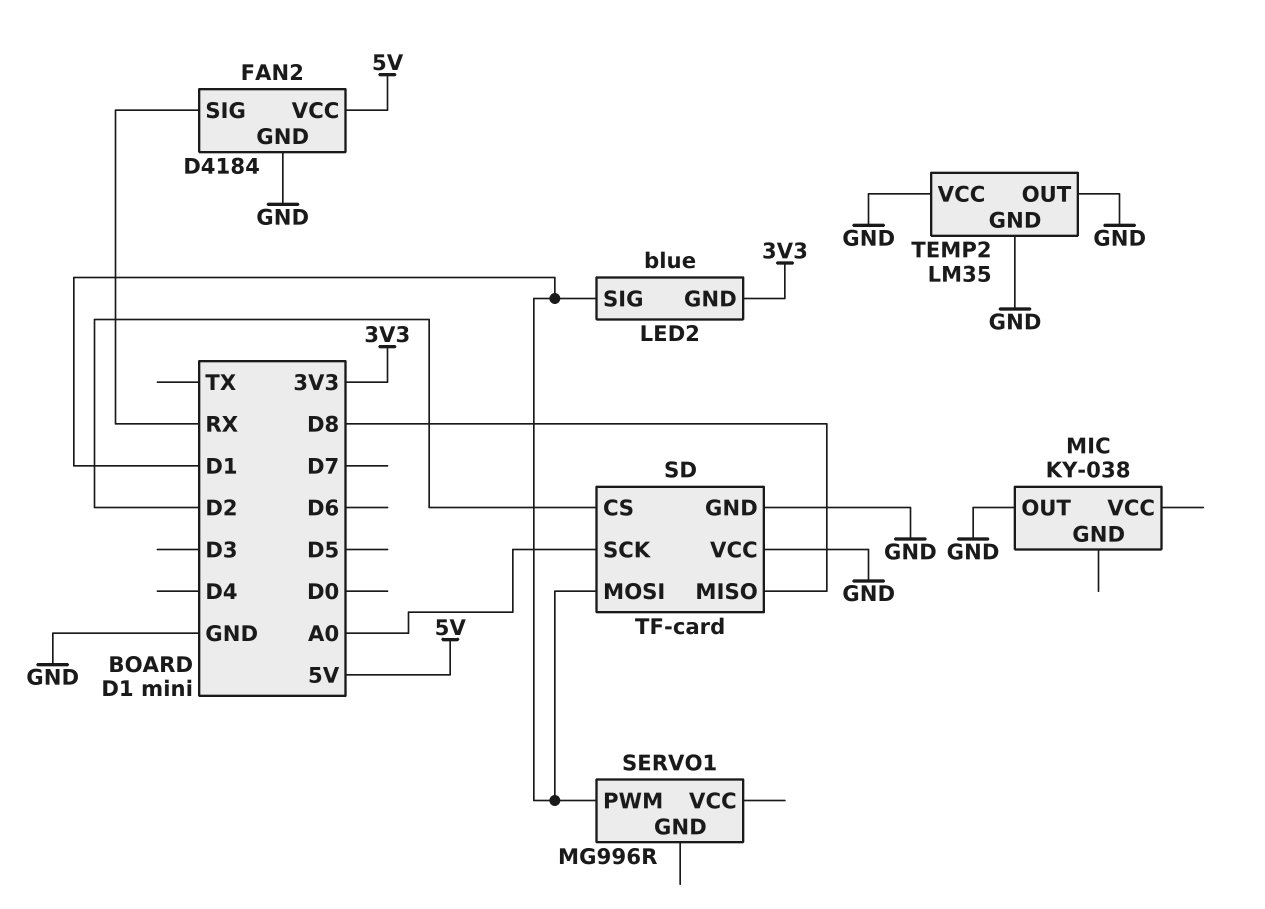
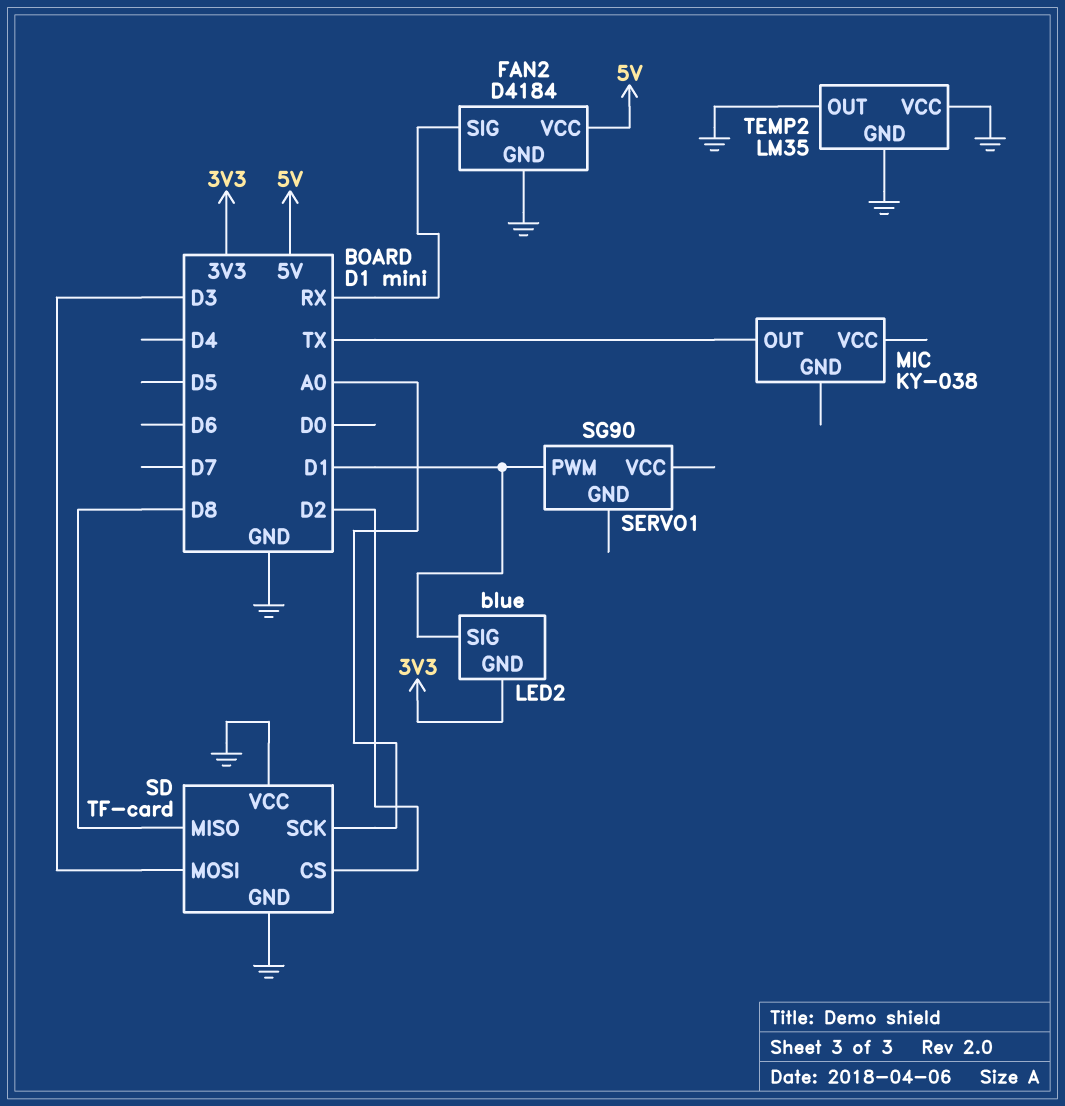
MIC pin OUT: GND -> TX
SD pin MOSI: D1 -> D3
SERVO1: MG996R -> SG90

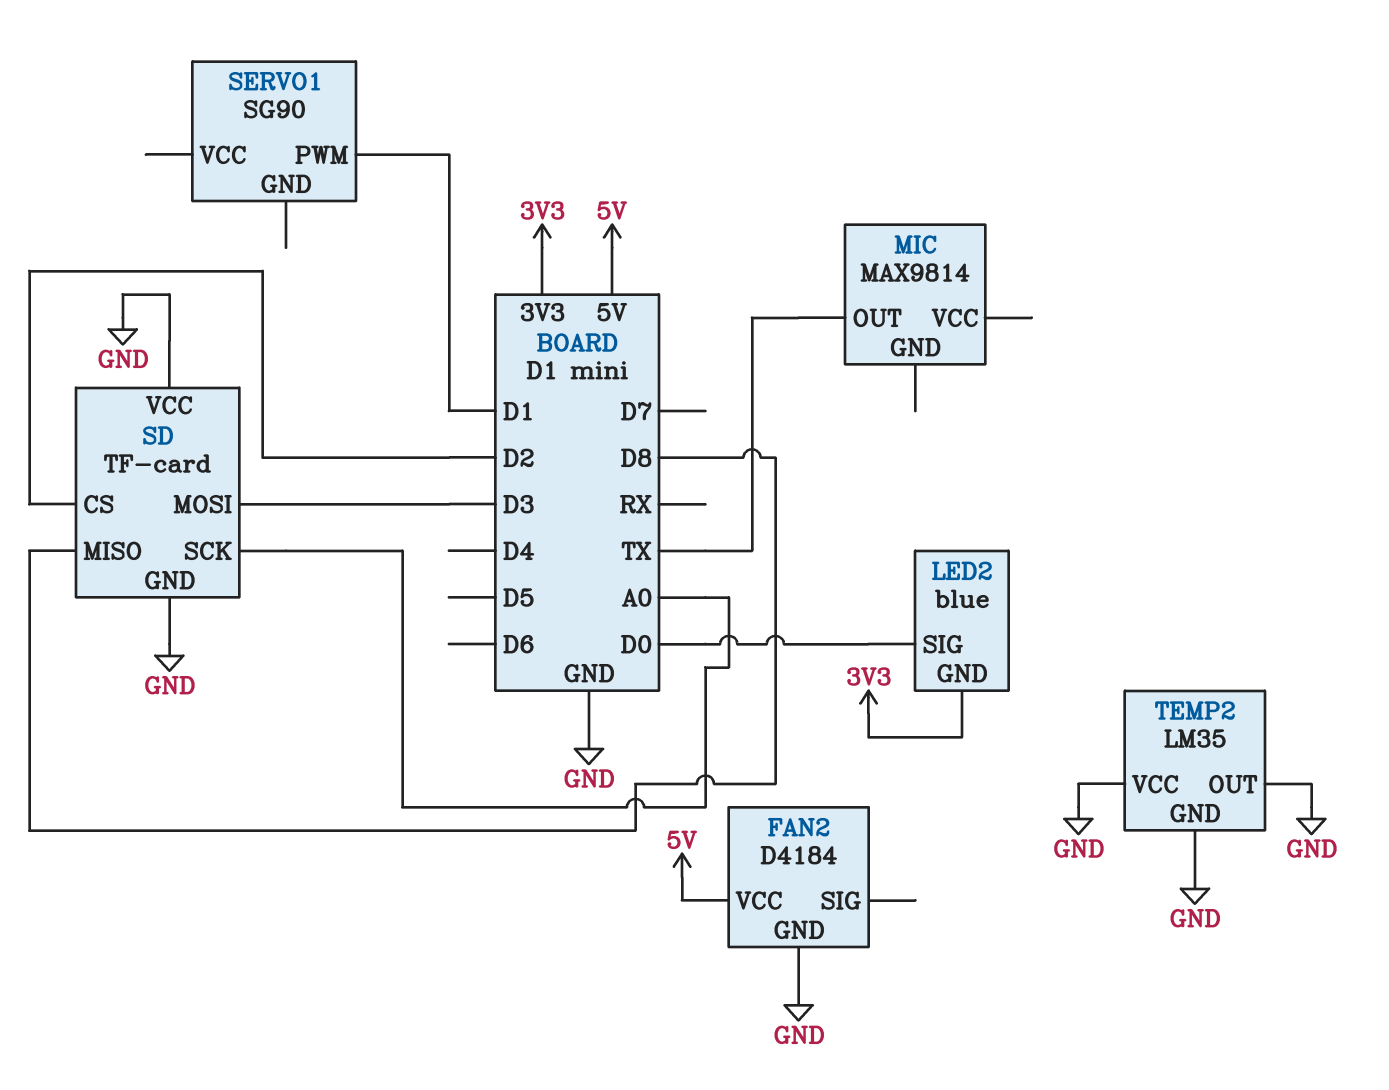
FAN2 pin SIG: RX -> none
LED2 pin SIG: D1 -> D0
MIC: KY-038 -> MAX9814

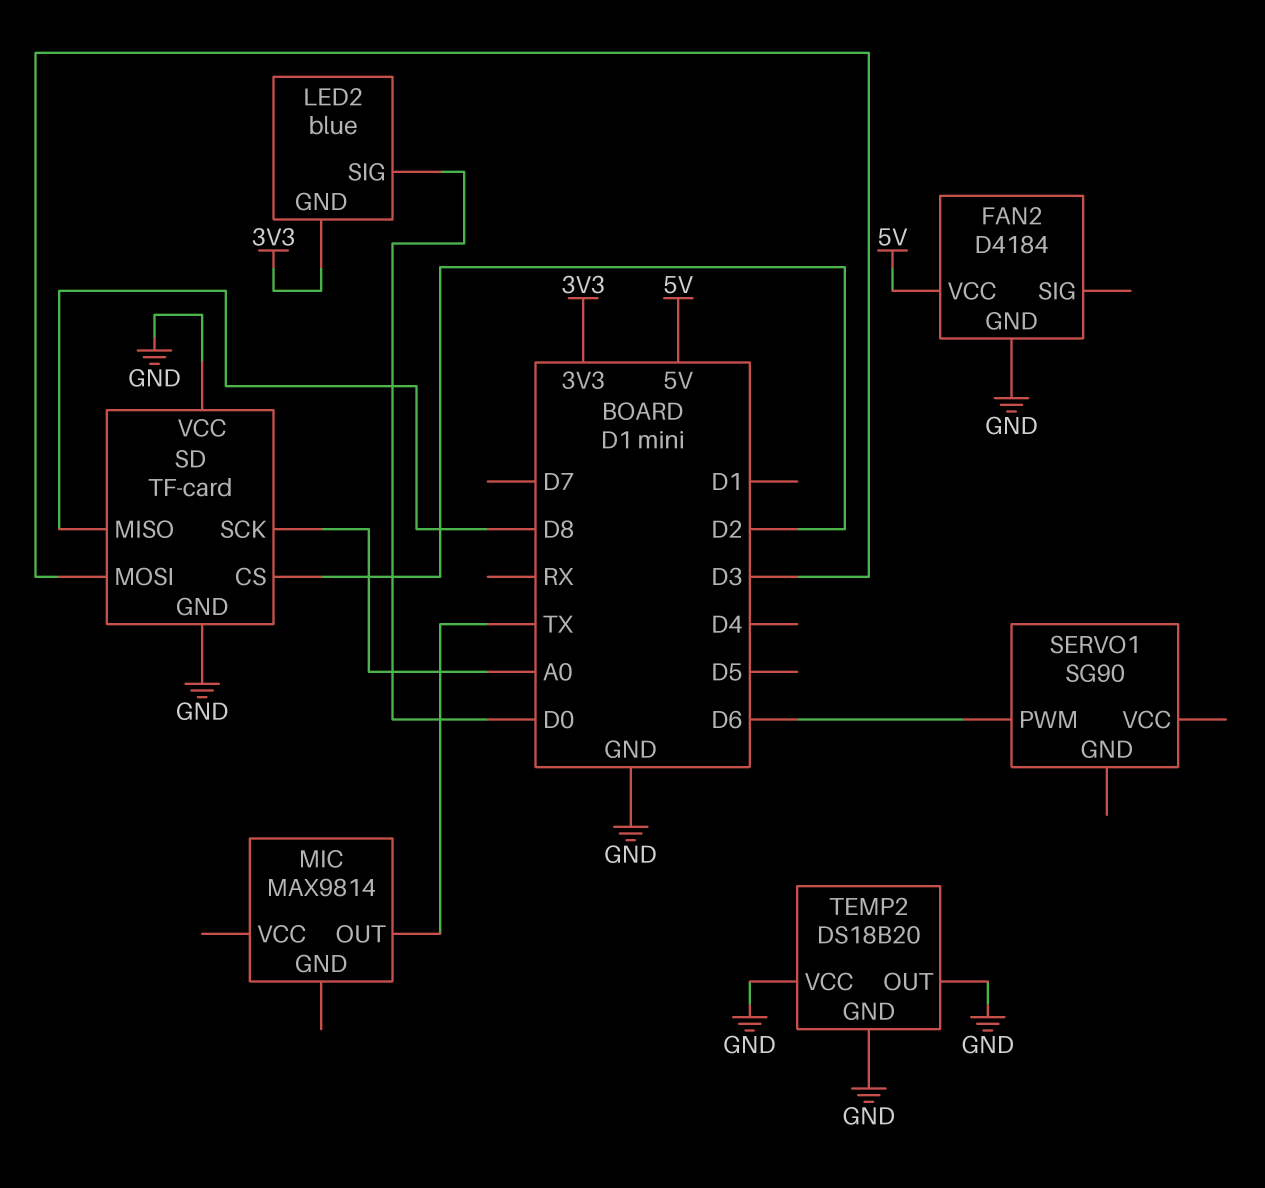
SERVO1 pin PWM: D1 -> D6
TEMP2: LM35 -> DS18B20

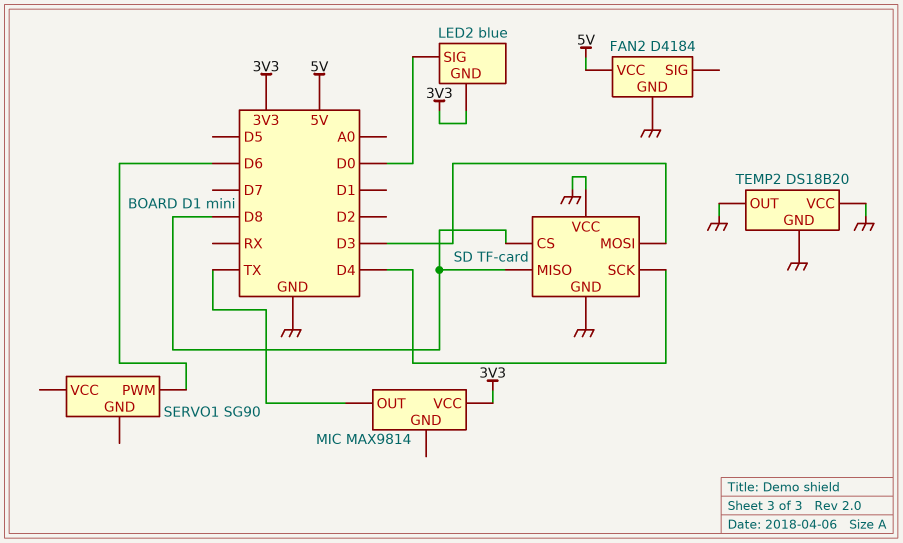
MIC pin VCC: none -> 3V3
SD pin CS: D2 -> D8
SD pin SCK: A0 -> D4

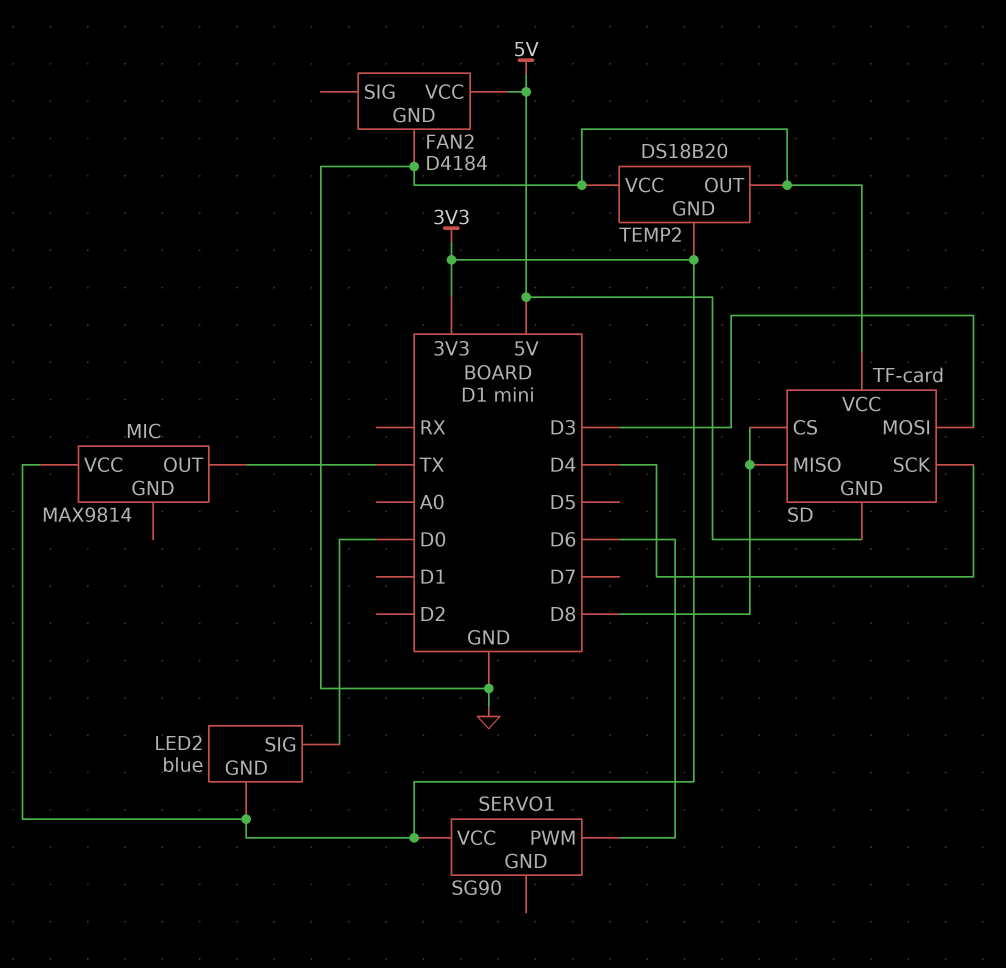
SD pin GND: GND -> 5V
SERVO1 pin VCC: none -> 3V3
TEMP2 pin GND: GND -> 3V3

